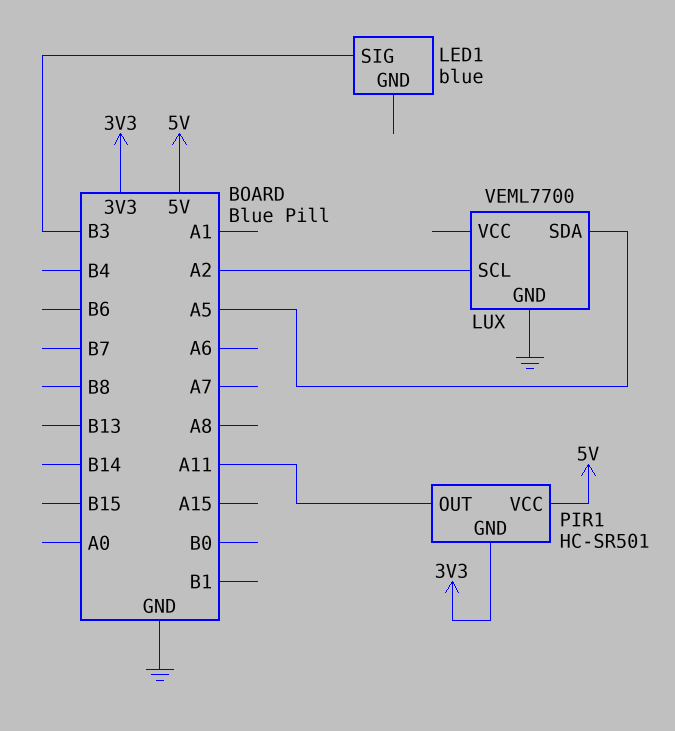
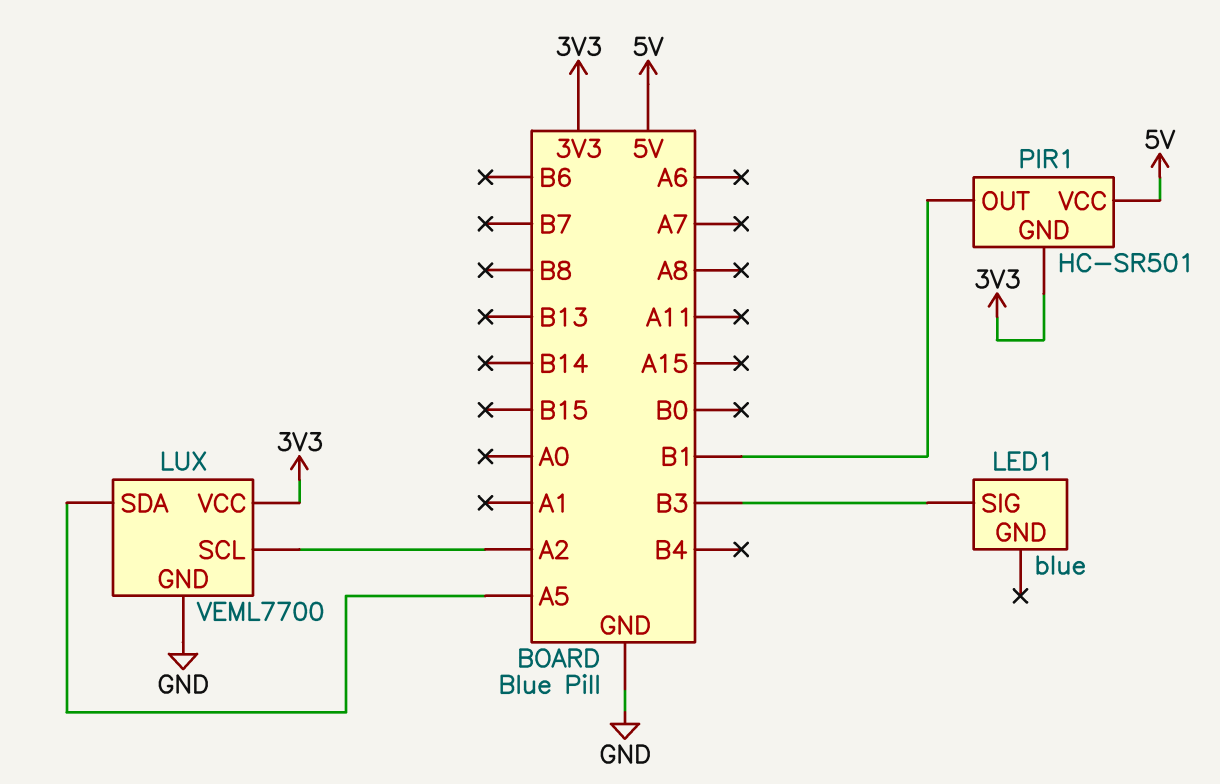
LUX pin VCC: none -> 3V3
PIR1 pin OUT: A11 -> B1

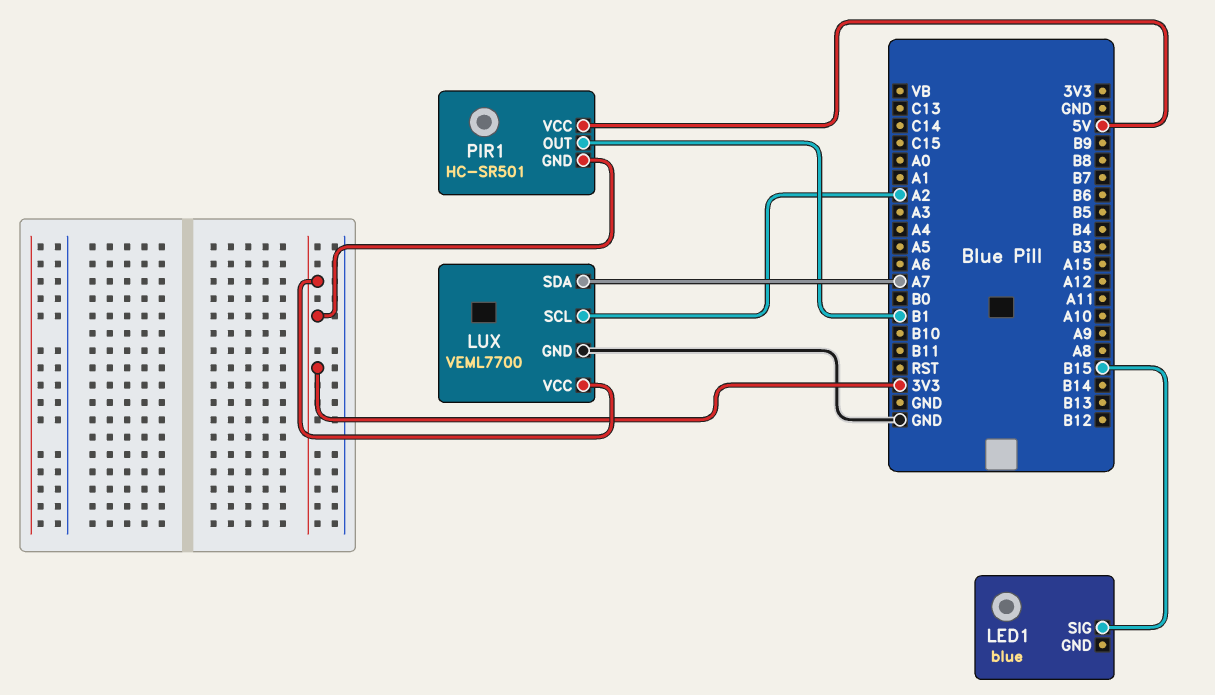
LED1 pin SIG: B3 -> B15
LUX pin SDA: A5 -> A7

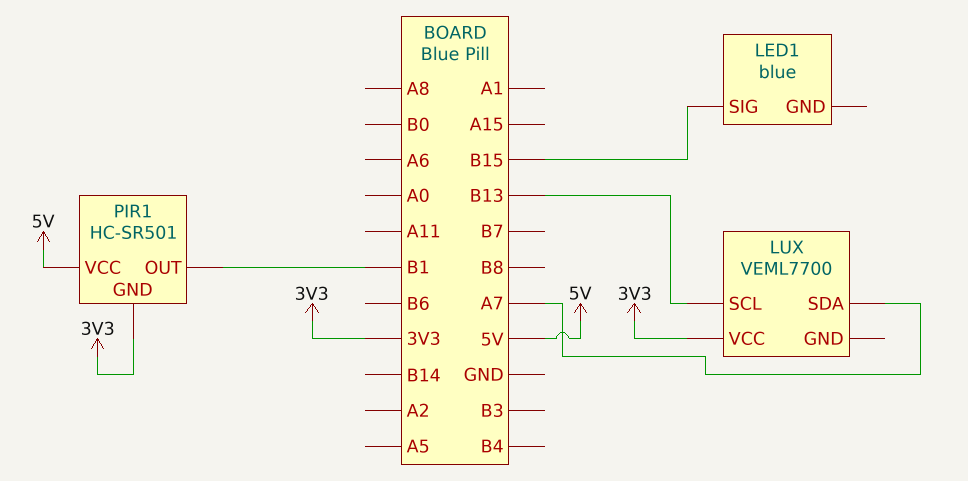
LUX pin GND: GND -> none
LUX pin SCL: A2 -> B13

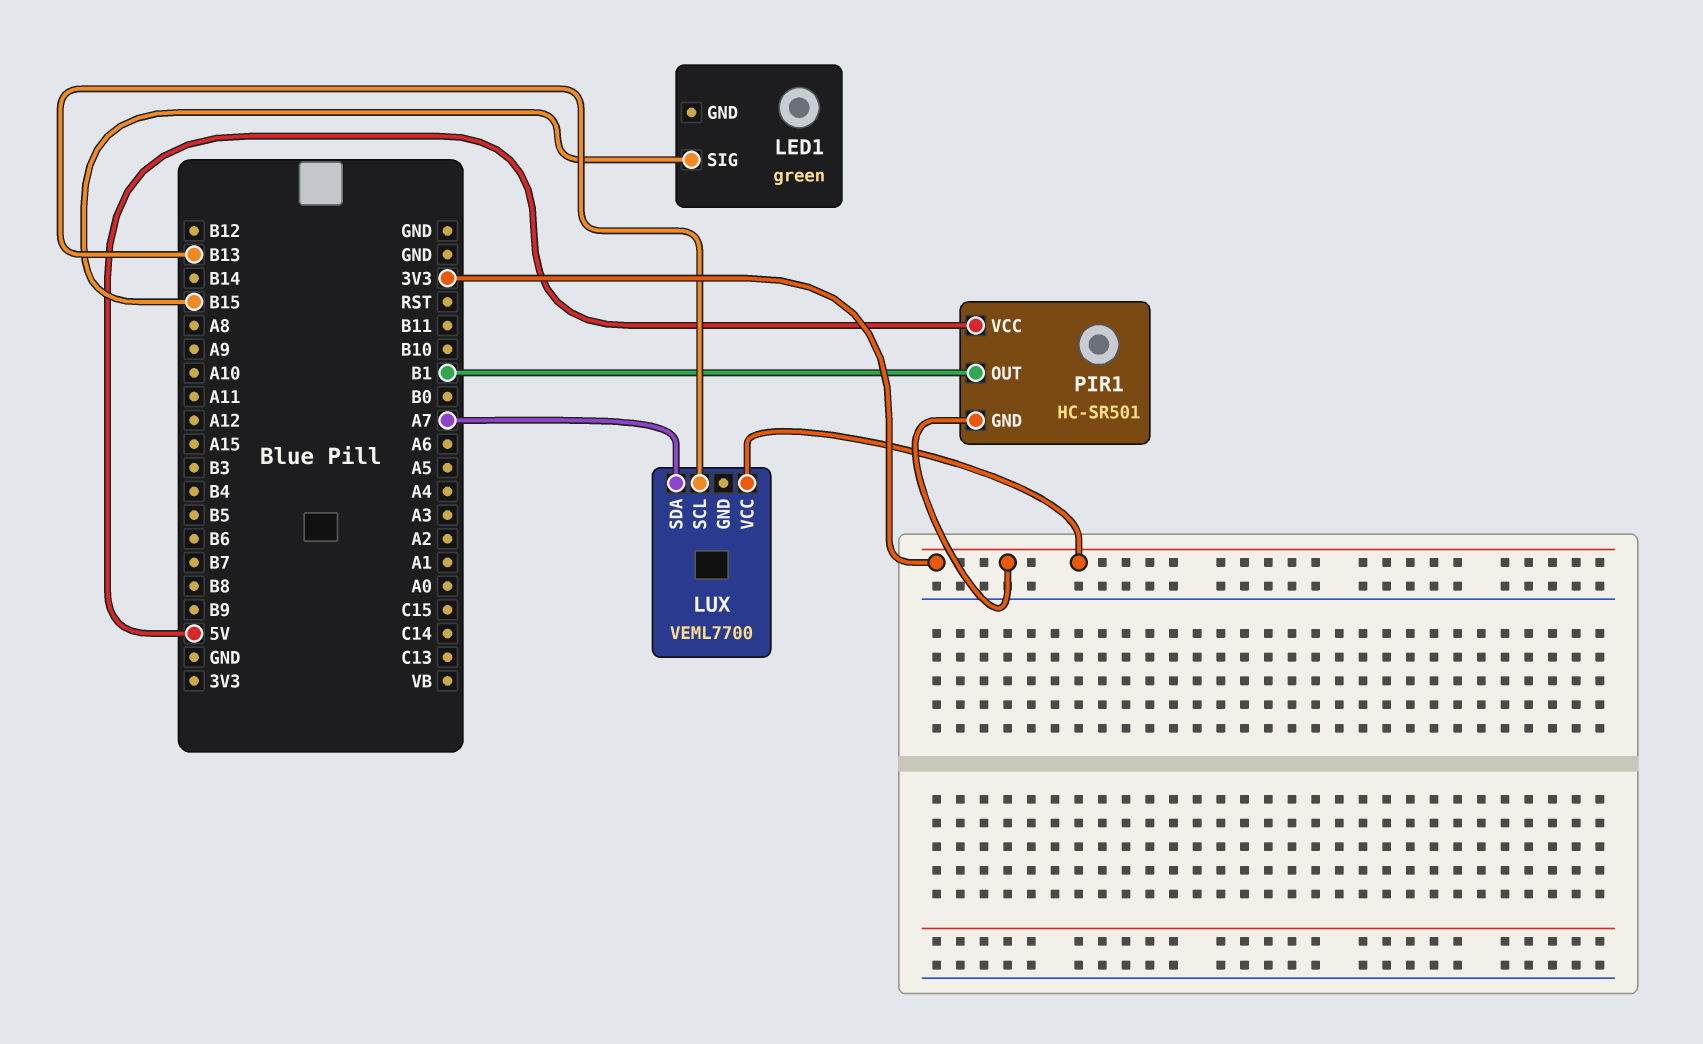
LED1: blue -> green

